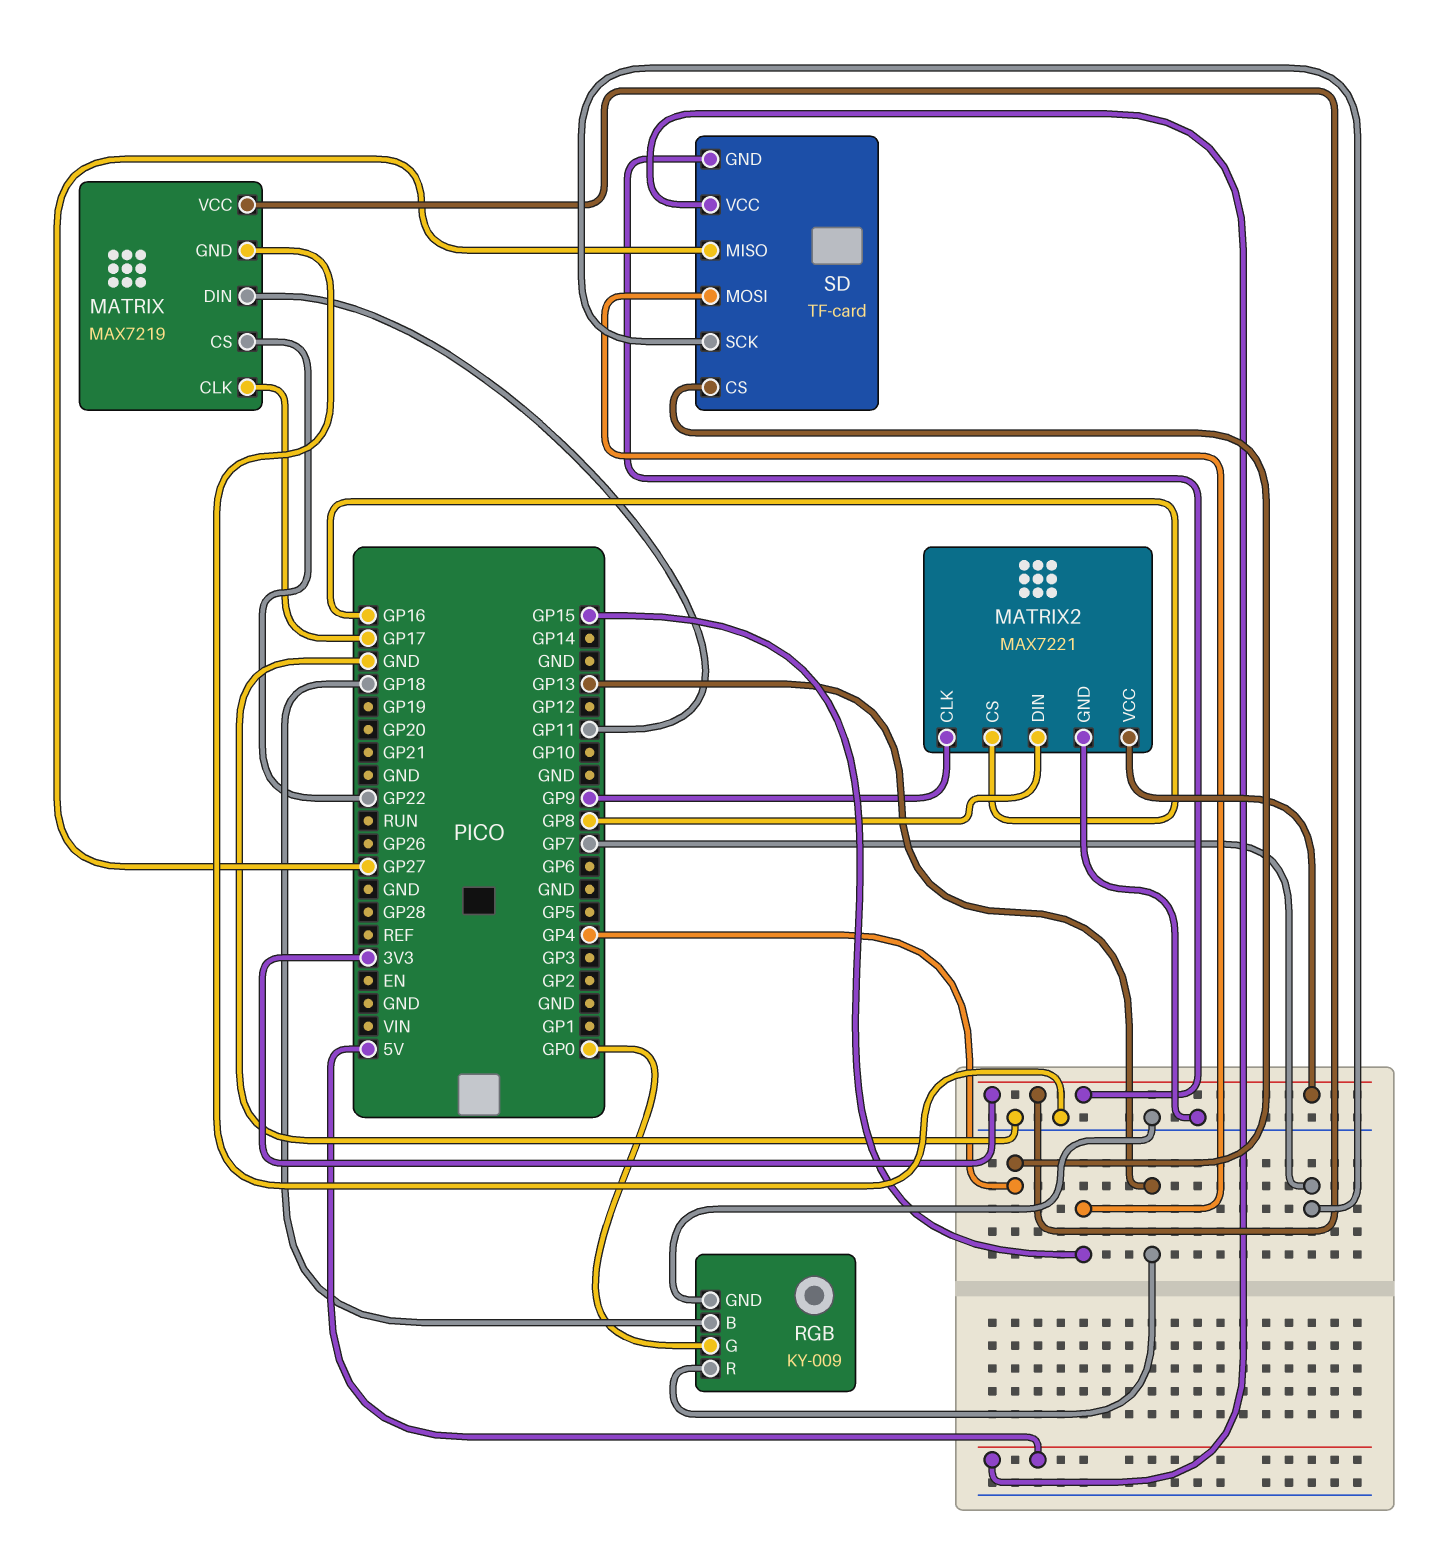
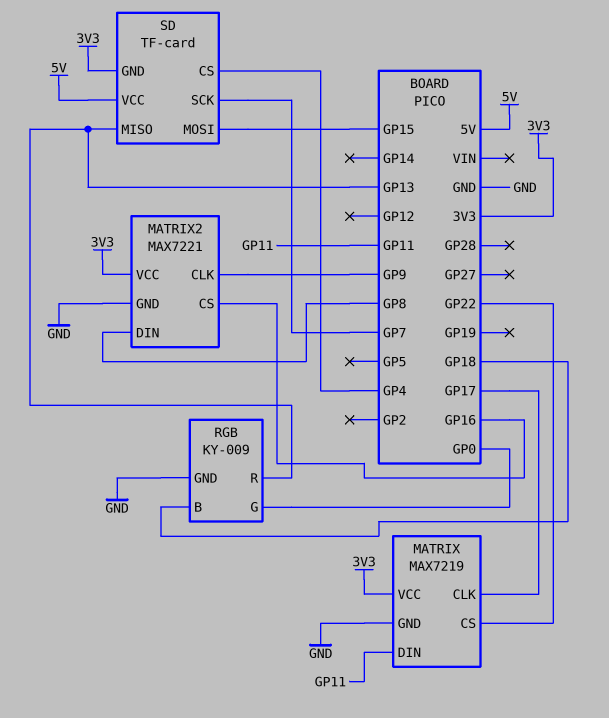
SD pin MISO: GP27 -> GP13

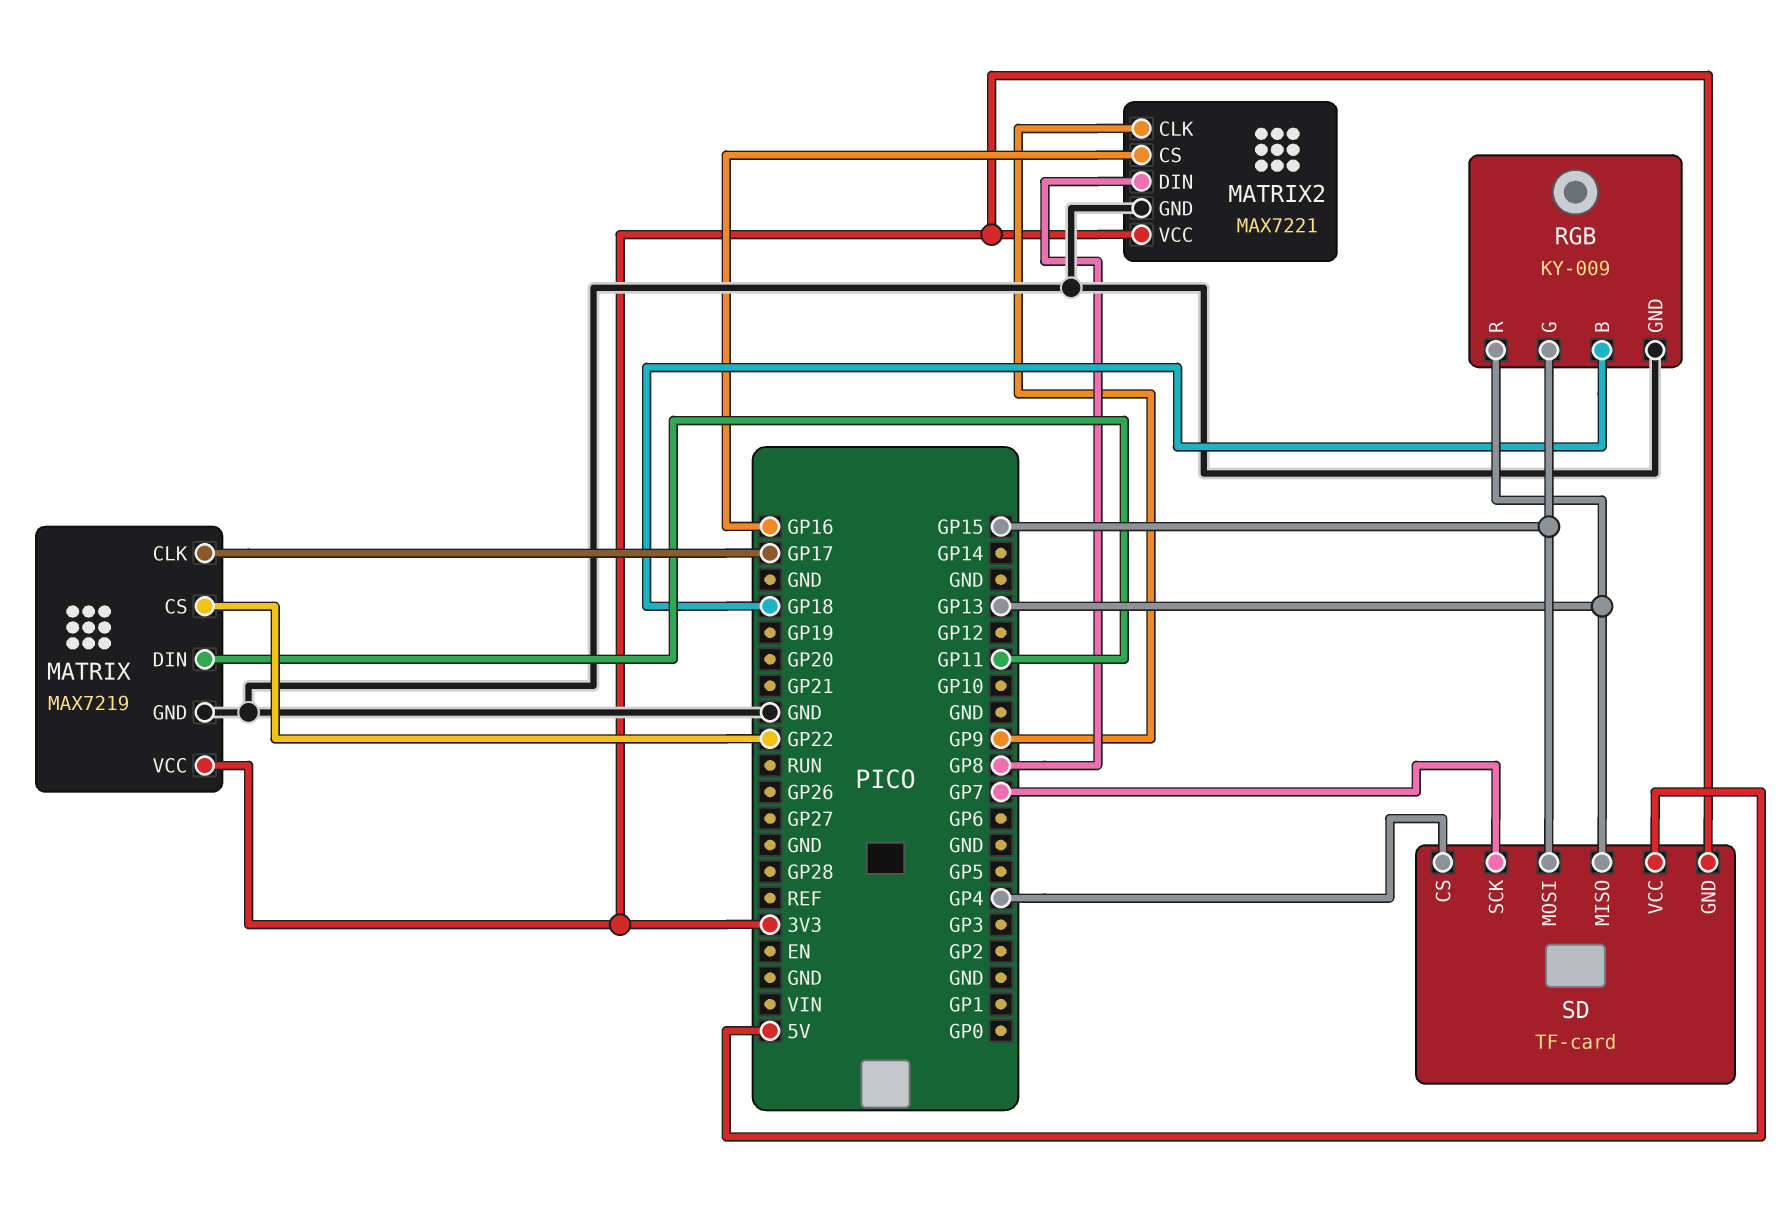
RGB pin G: GP0 -> GP15

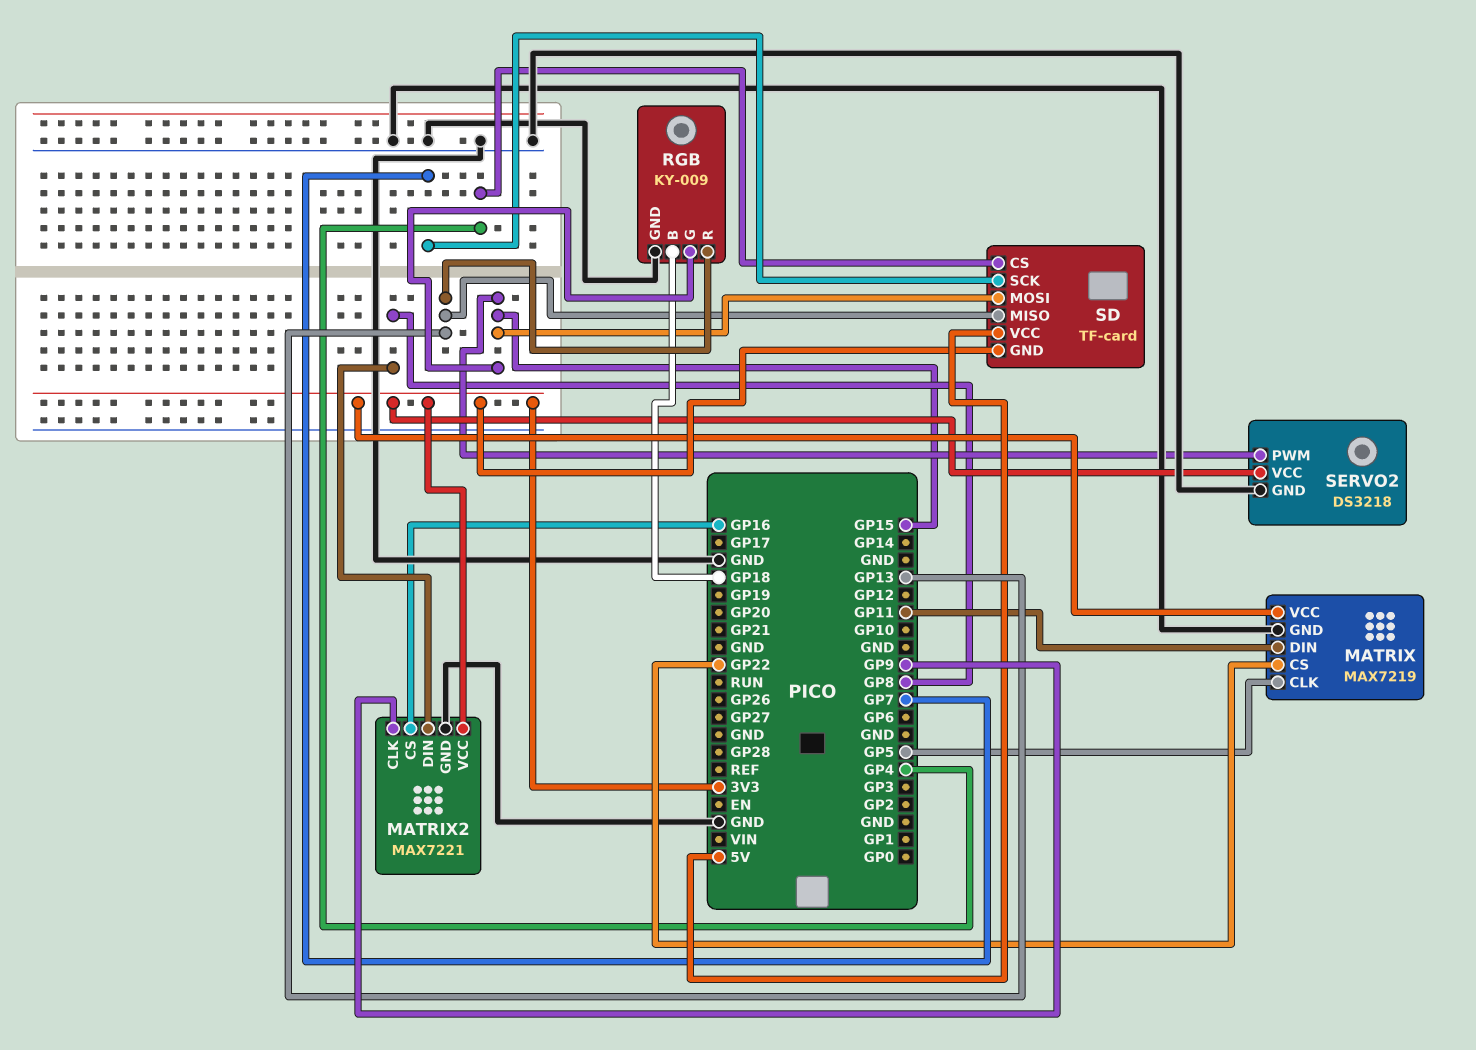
MATRIX pin CLK: GP17 -> GP5
SERVO2: none -> DS3218
SERVO2 pin GND: none -> GND
SERVO2 pin PWM: none -> GP15
SERVO2 pin VCC: none -> 3V3

